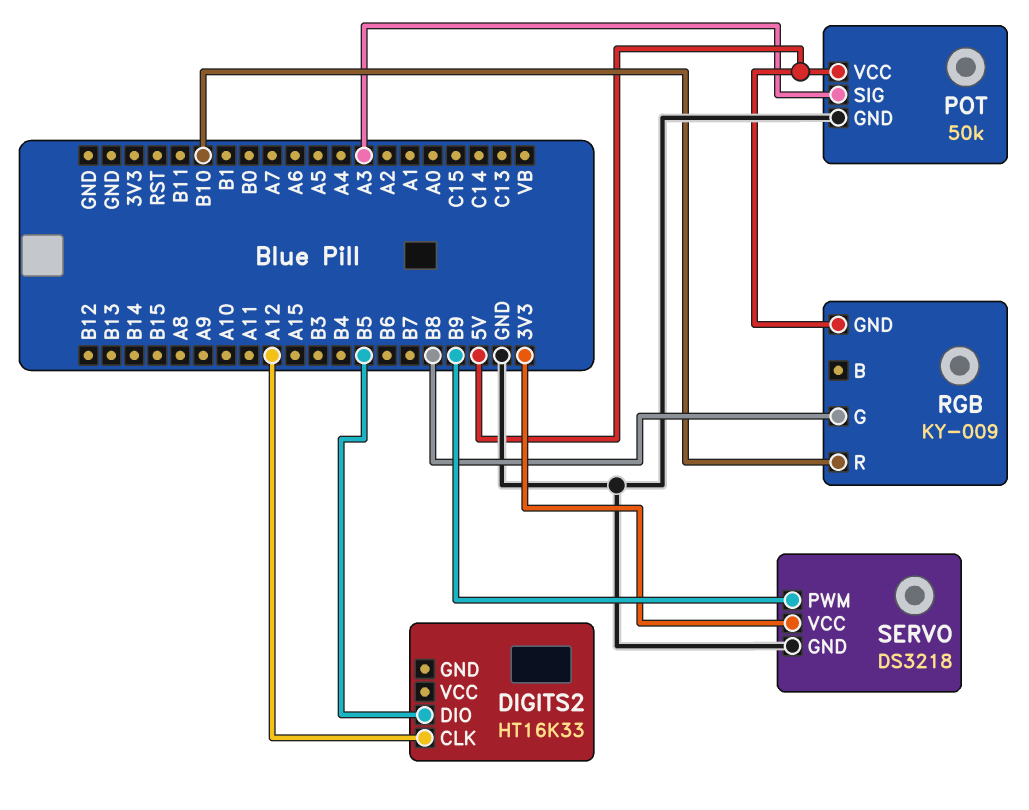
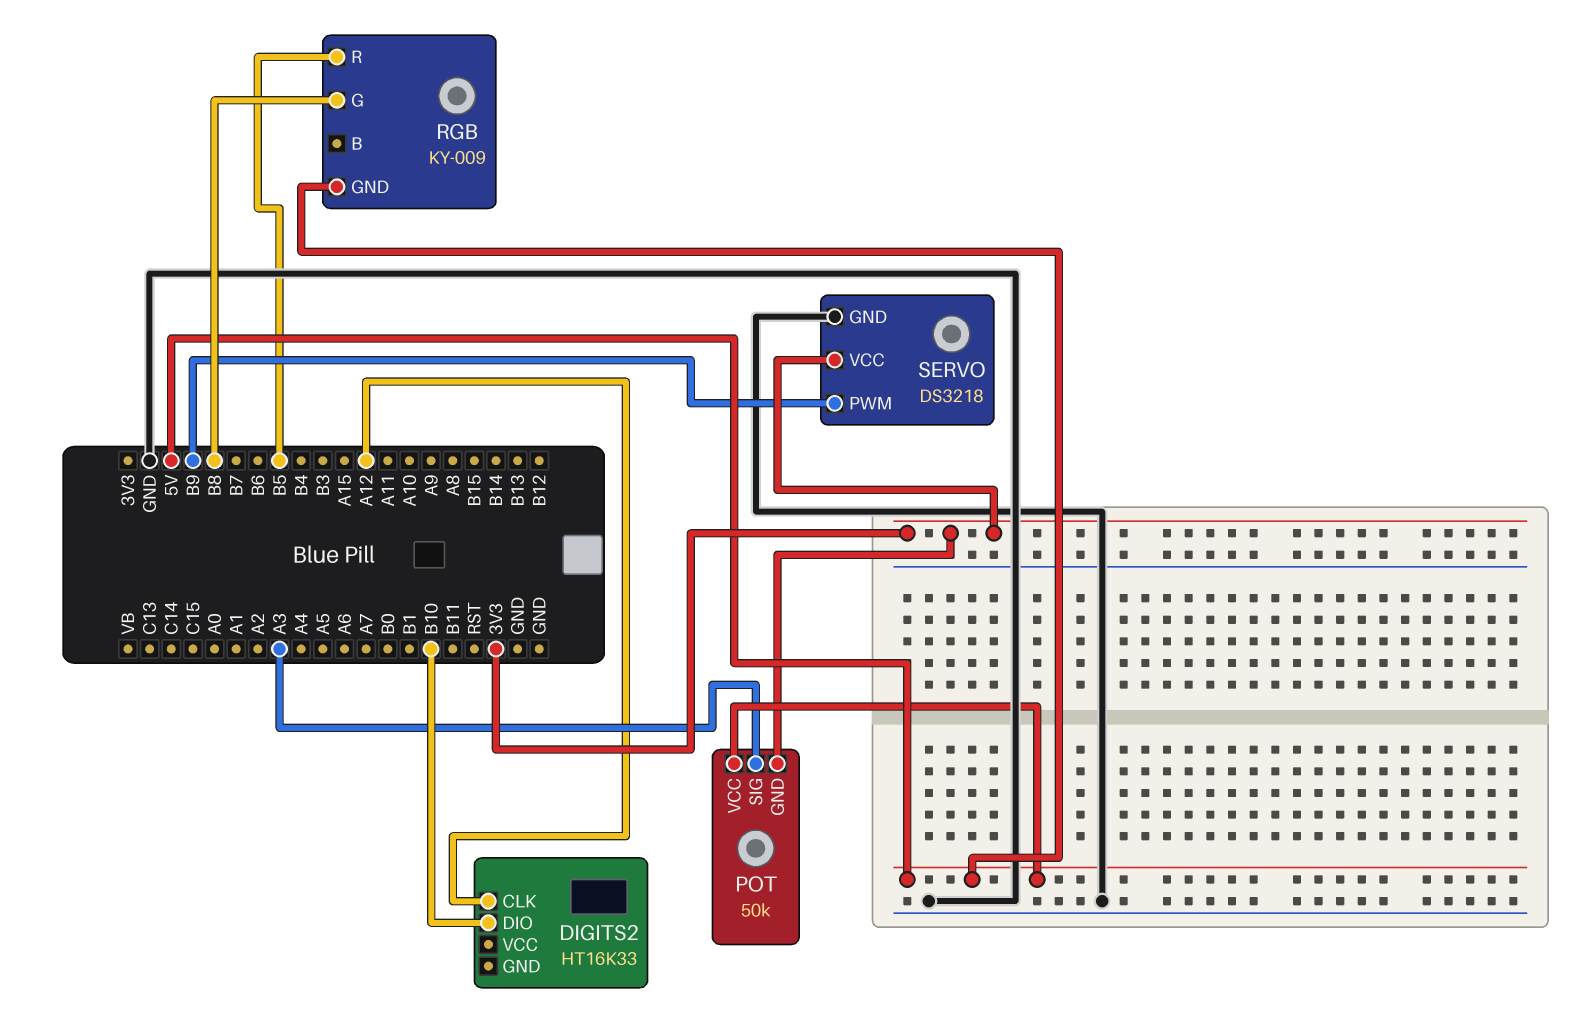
DIGITS2 pin DIO: B5 -> B10
POT pin GND: GND -> 3V3
RGB pin R: B10 -> B5

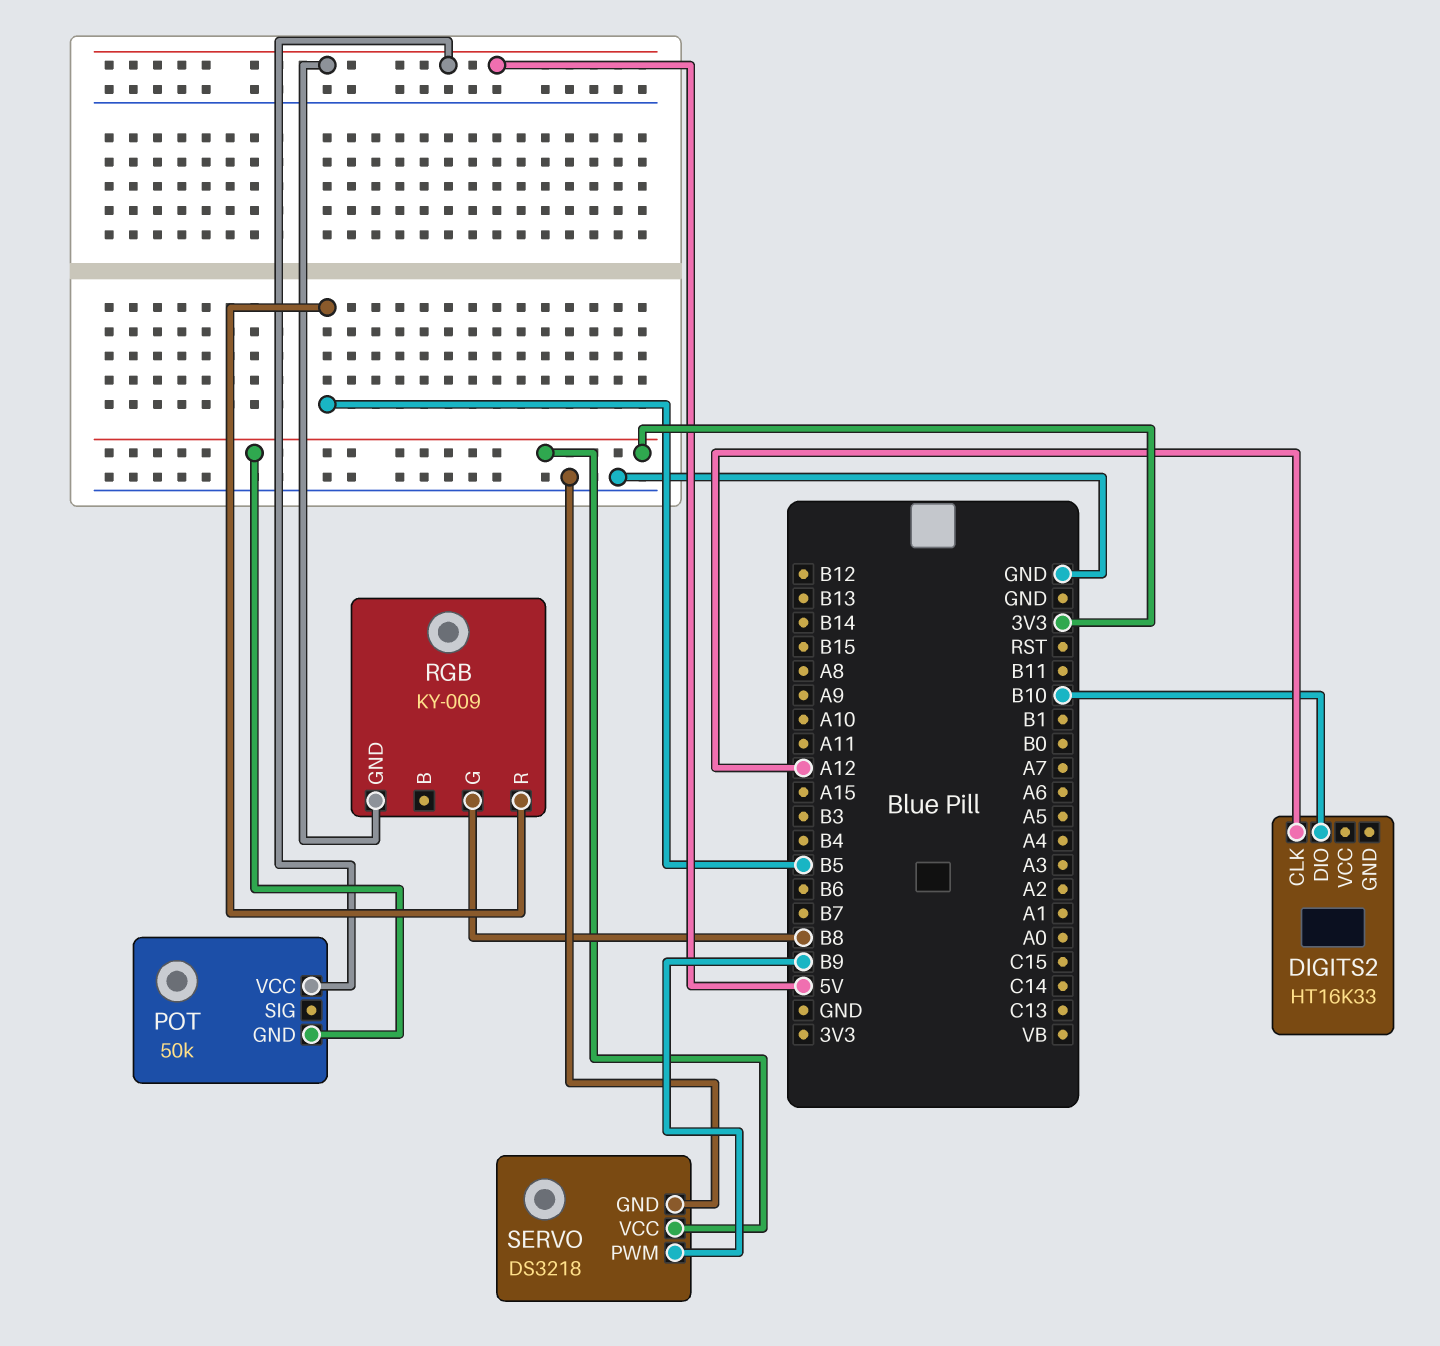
POT pin SIG: A3 -> none

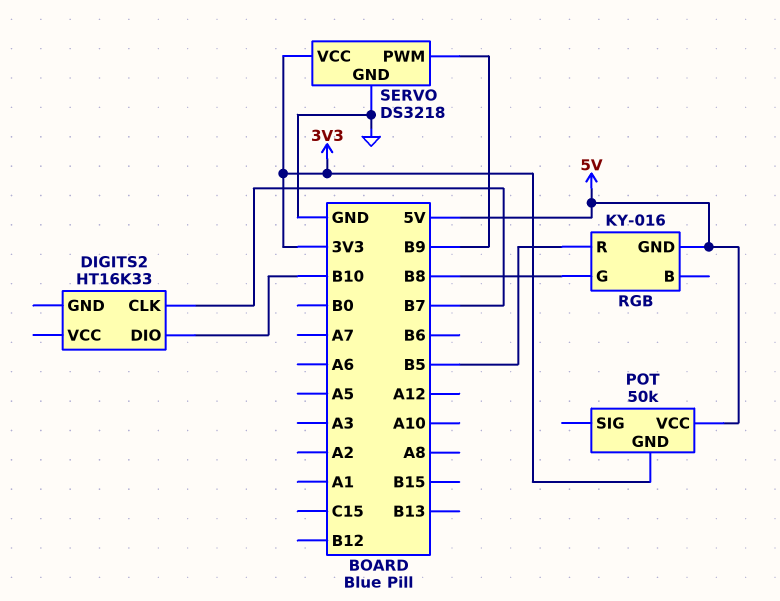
DIGITS2 pin CLK: A12 -> B7
RGB: KY-009 -> KY-016

